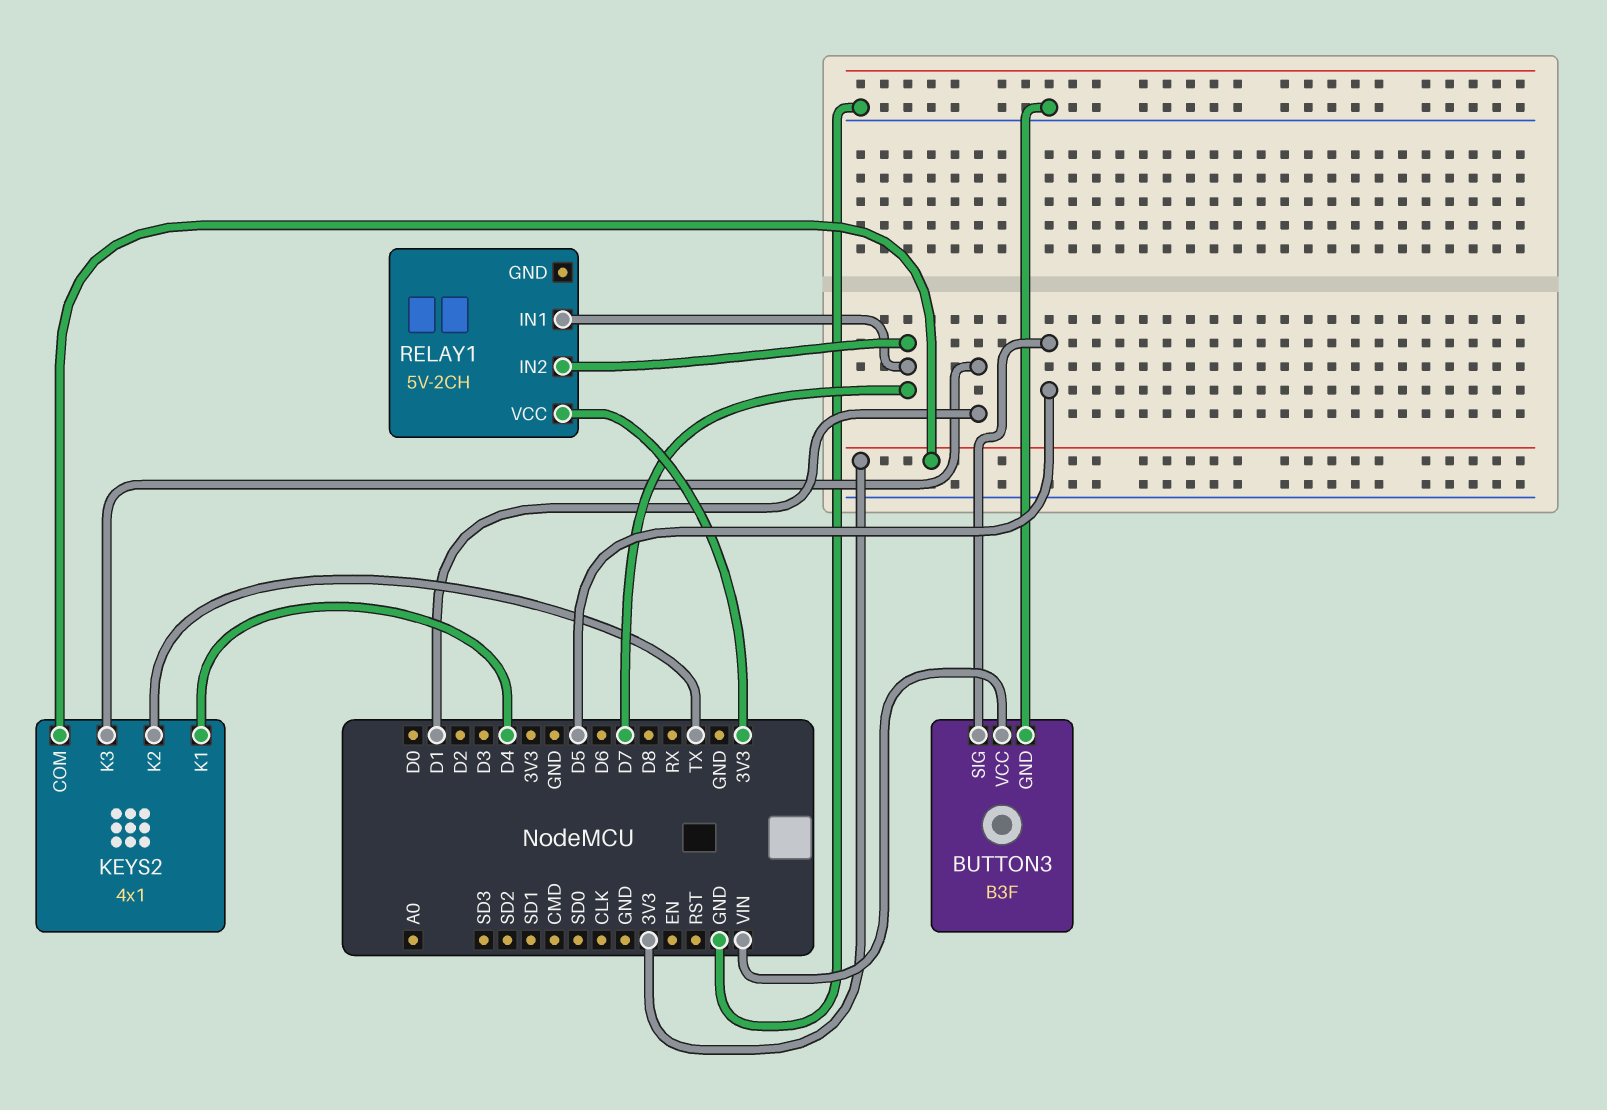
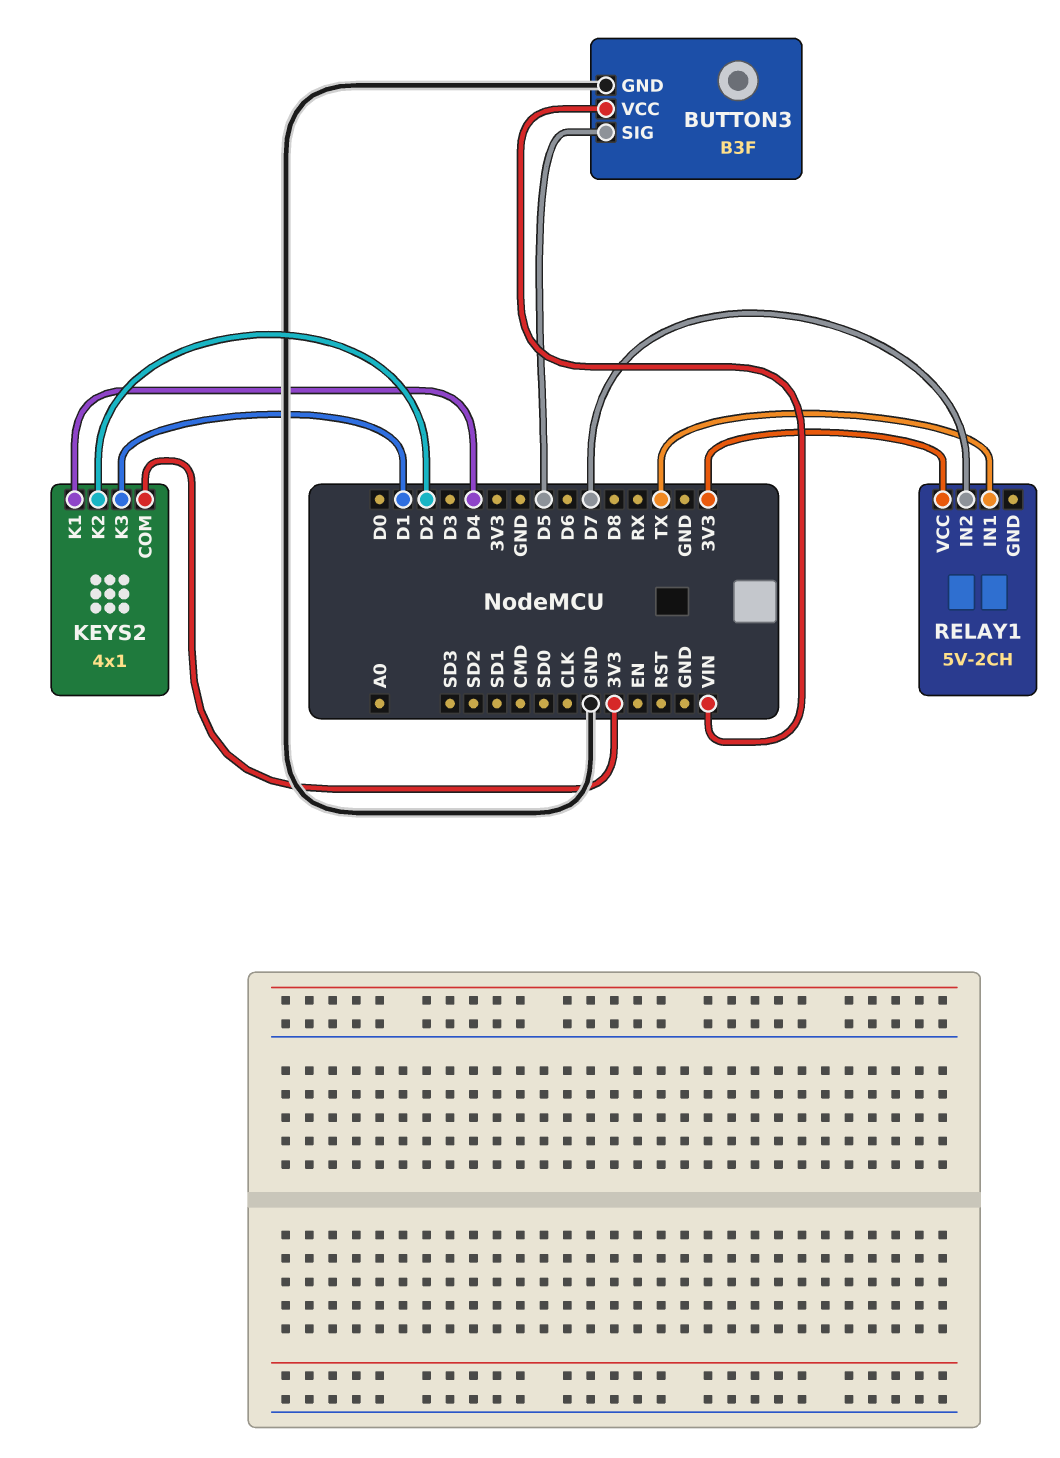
KEYS2 pin K2: TX -> D2
RELAY1 pin IN1: D7 -> TX

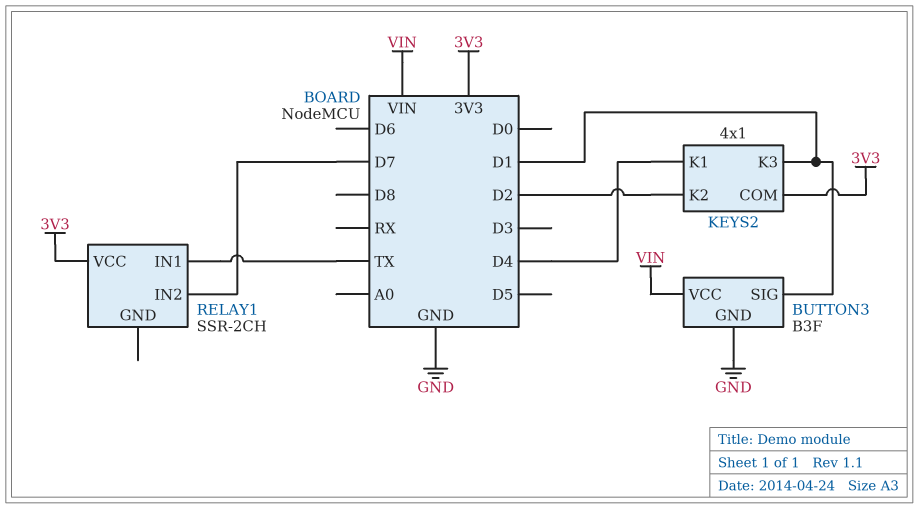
BUTTON3 pin SIG: D5 -> D1
RELAY1: 5V-2CH -> SSR-2CH

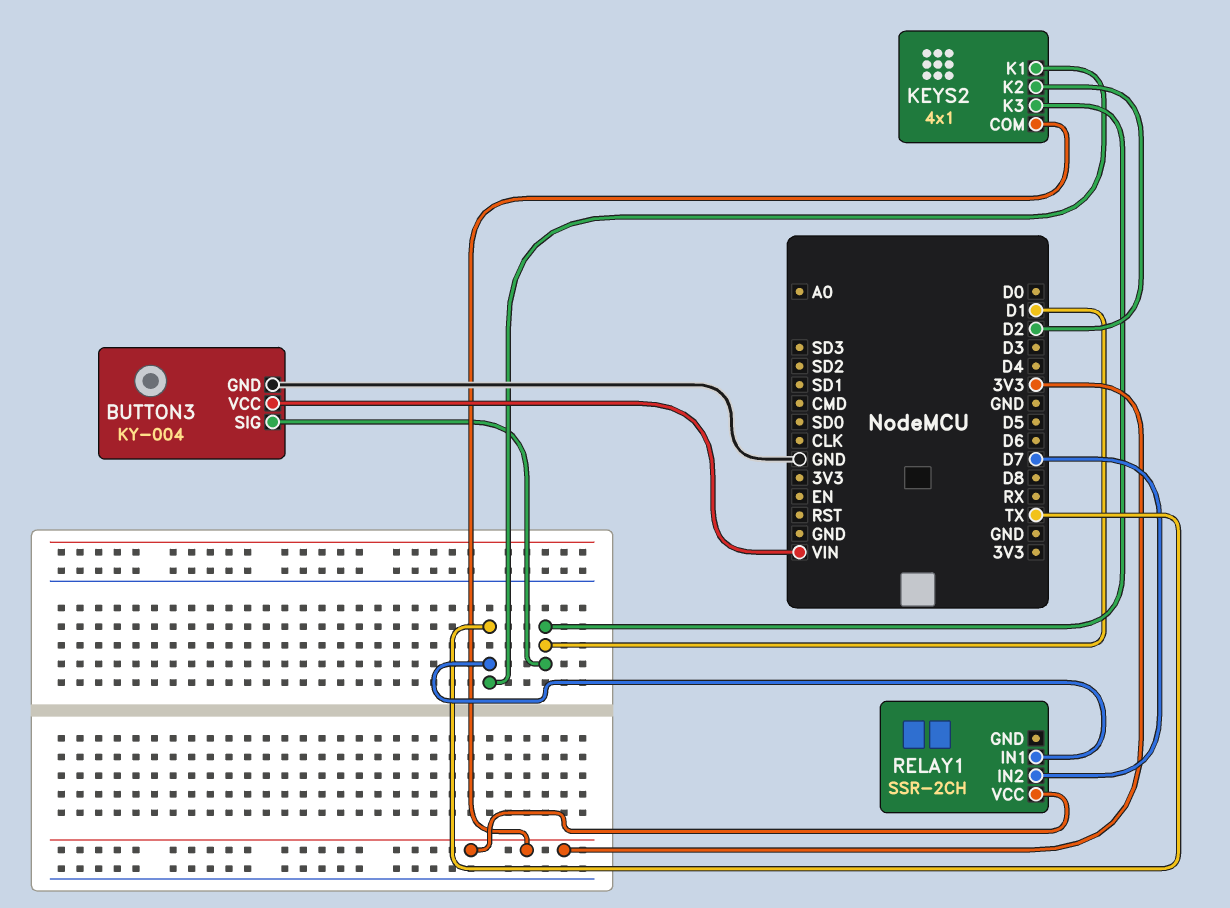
BUTTON3: B3F -> KY-004
KEYS2 pin K1: D4 -> TX

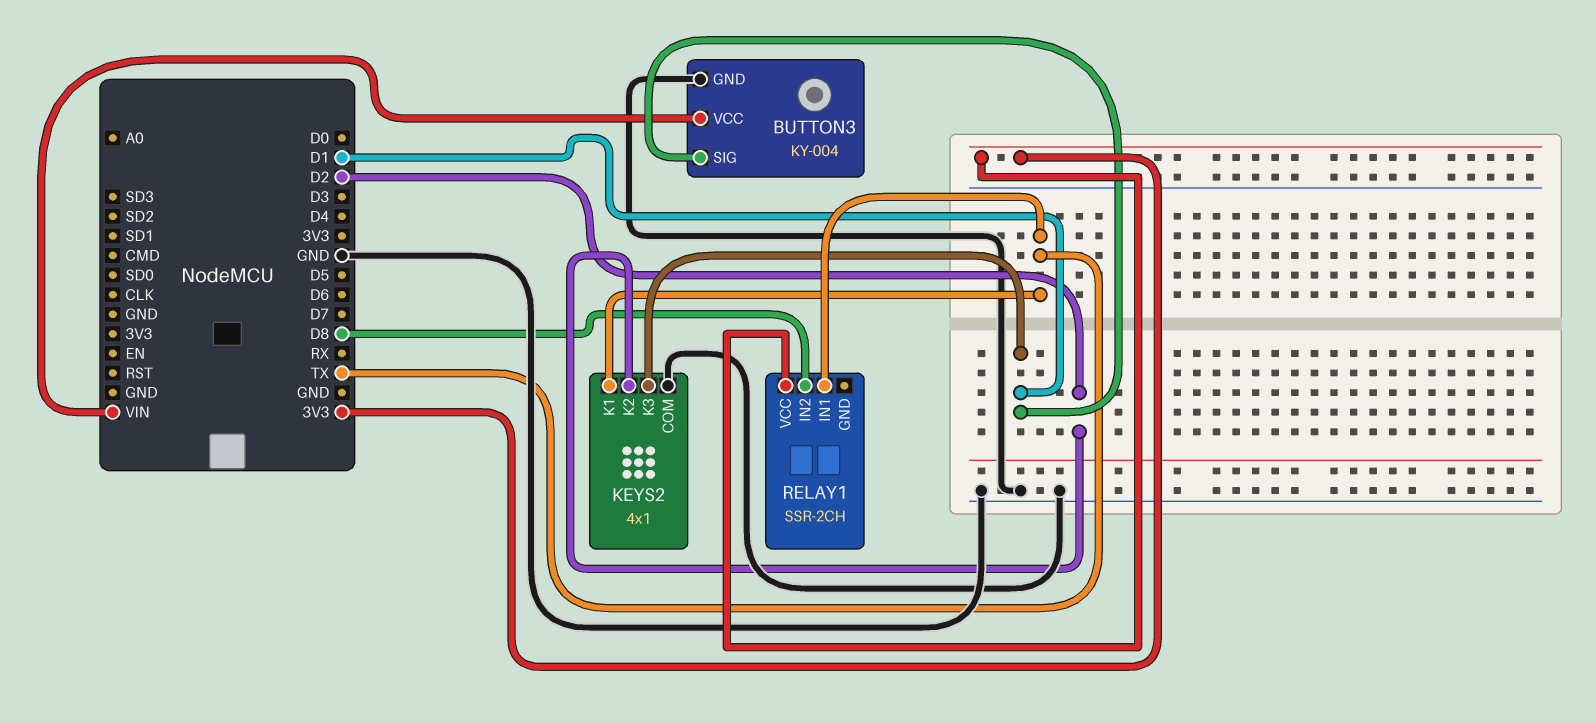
KEYS2 pin COM: 3V3 -> GND
RELAY1 pin IN2: D7 -> D8

